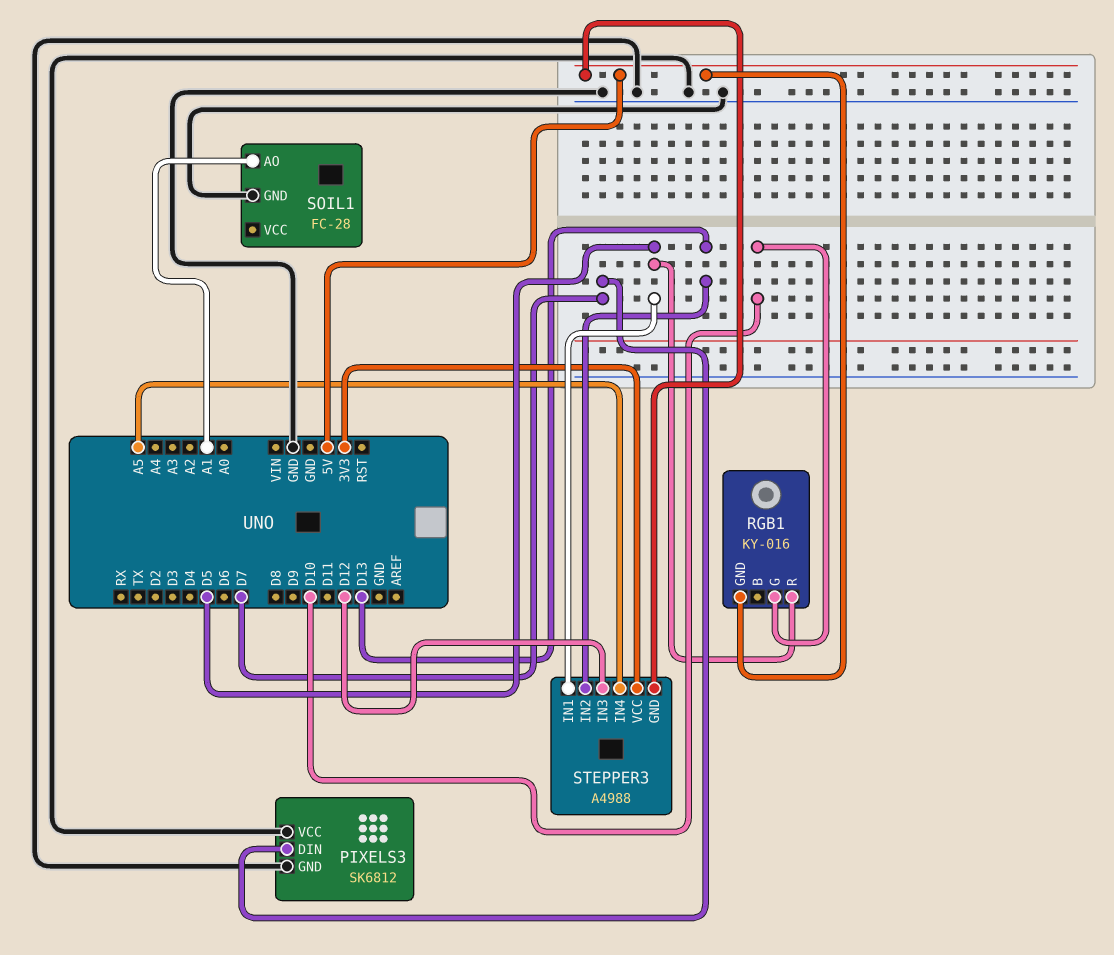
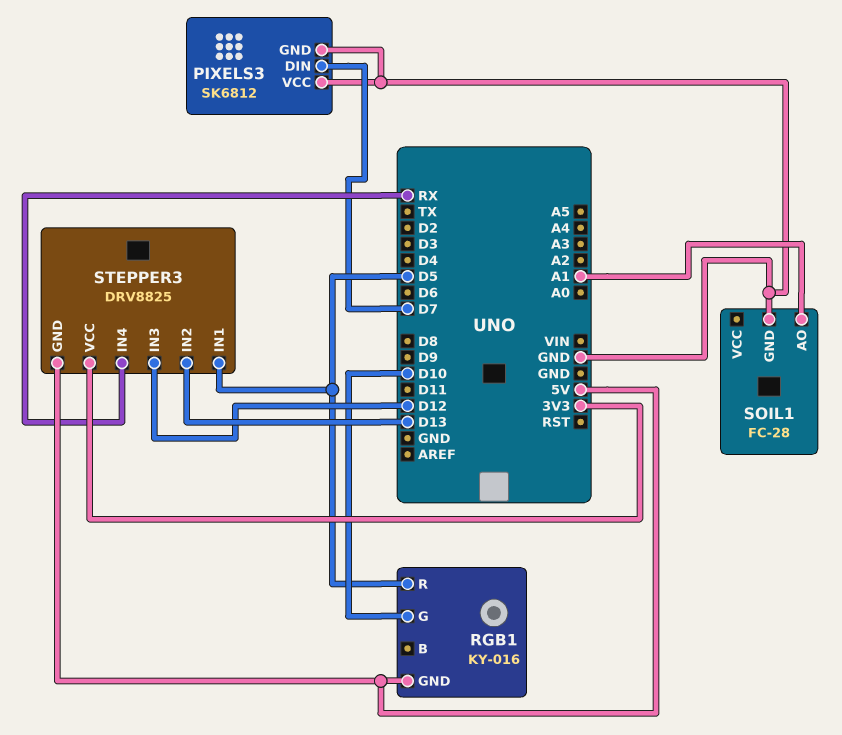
STEPPER3: A4988 -> DRV8825
STEPPER3 pin IN4: A5 -> RX

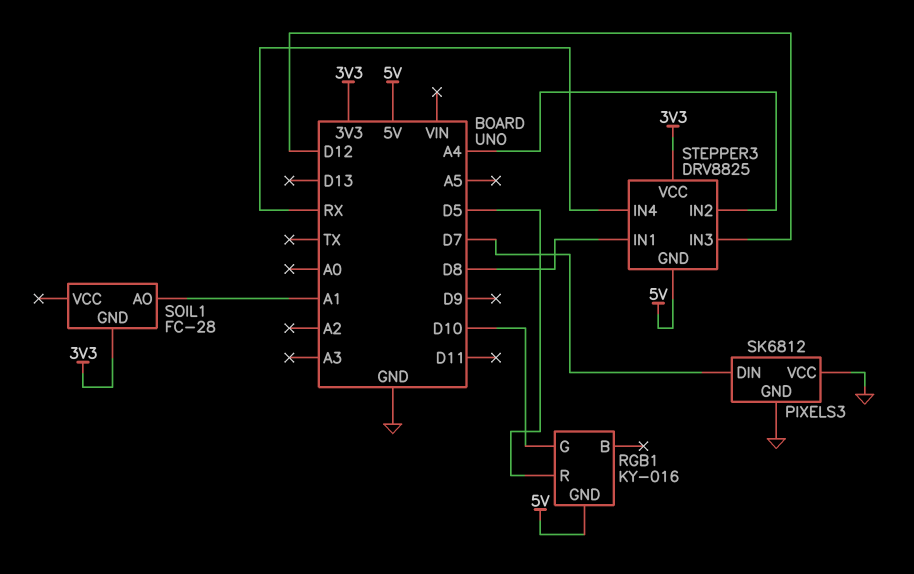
SOIL1 pin GND: GND -> 3V3
STEPPER3 pin IN1: D5 -> D8
STEPPER3 pin IN2: D13 -> A4

